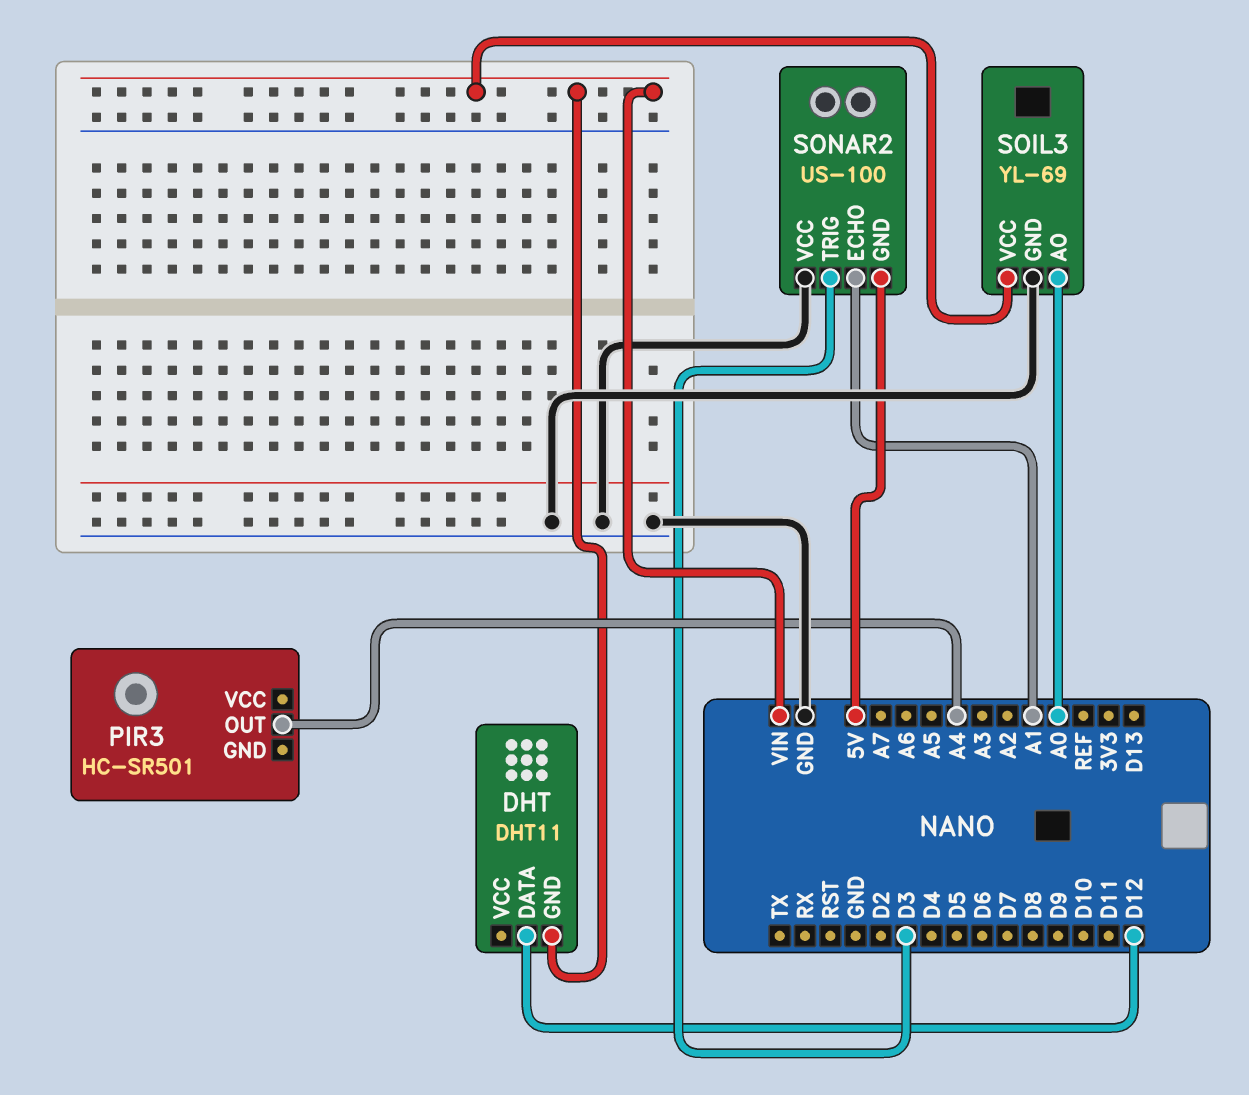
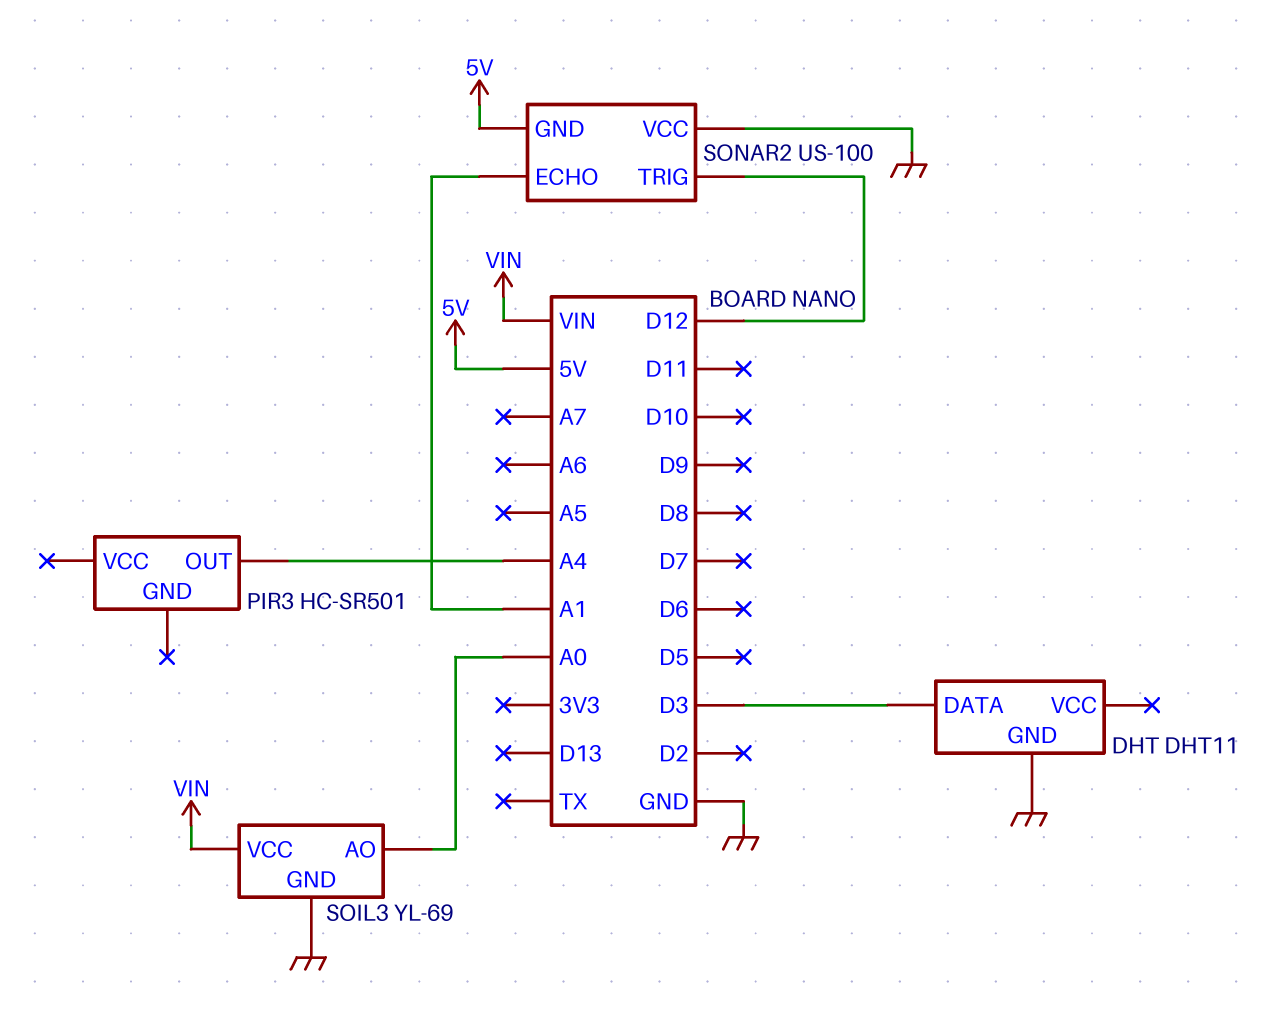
DHT pin DATA: D12 -> D3
DHT pin GND: VIN -> GND
SONAR2 pin TRIG: D3 -> D12

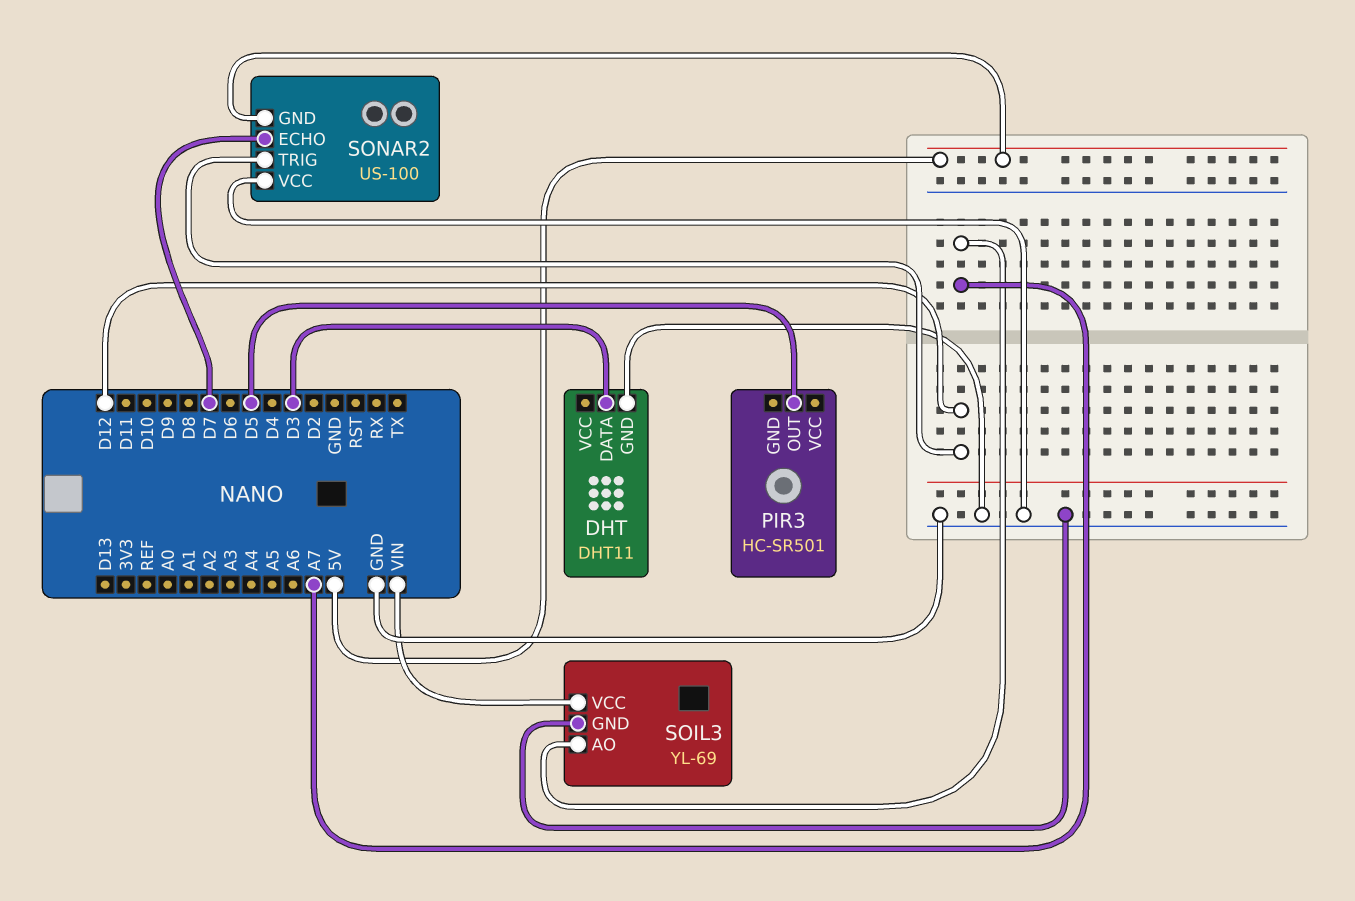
PIR3 pin OUT: A4 -> D5
SOIL3 pin AO: A0 -> A7
SONAR2 pin ECHO: A1 -> D7

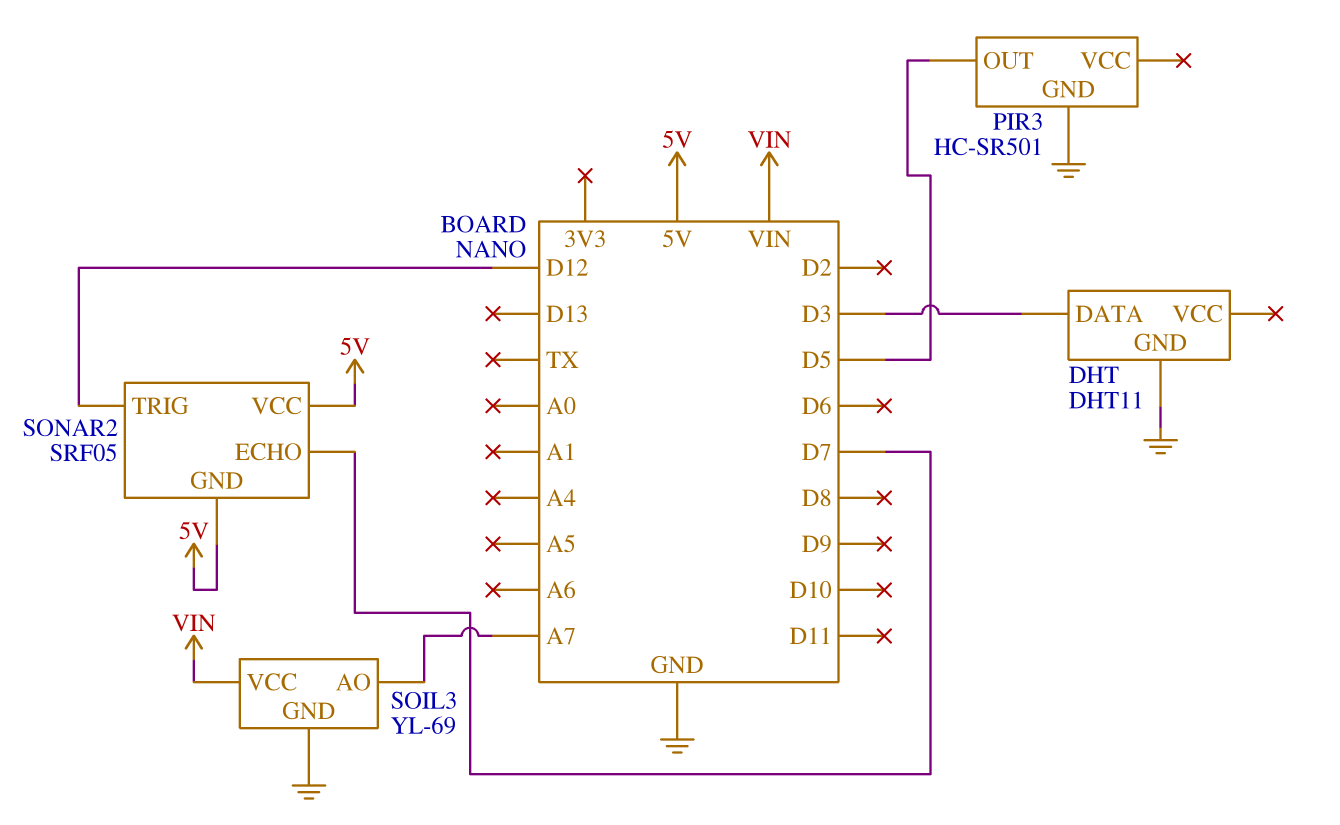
PIR3 pin GND: none -> GND
SONAR2: US-100 -> SRF05
SONAR2 pin VCC: GND -> 5V

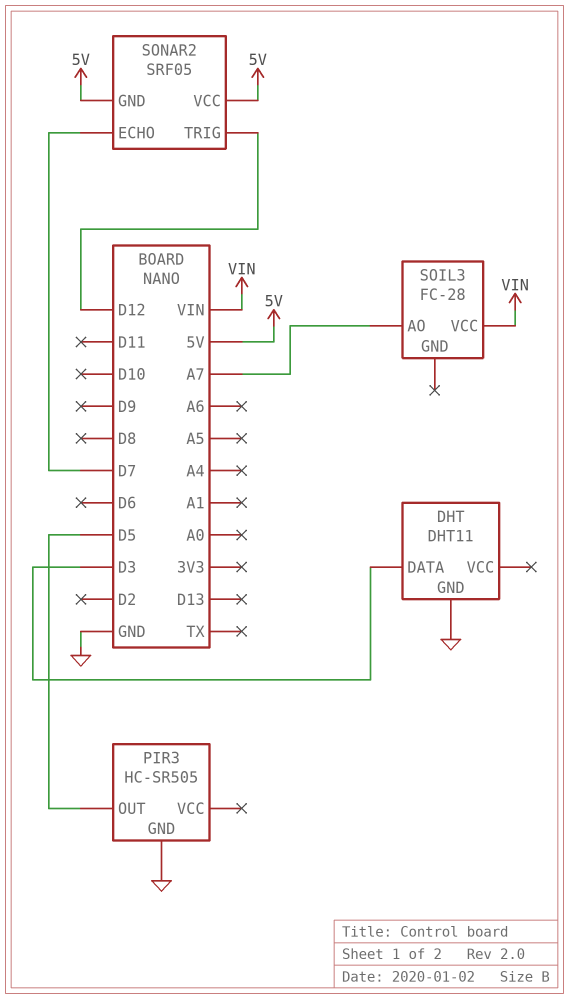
PIR3: HC-SR501 -> HC-SR505
SOIL3: YL-69 -> FC-28
SOIL3 pin GND: GND -> none

